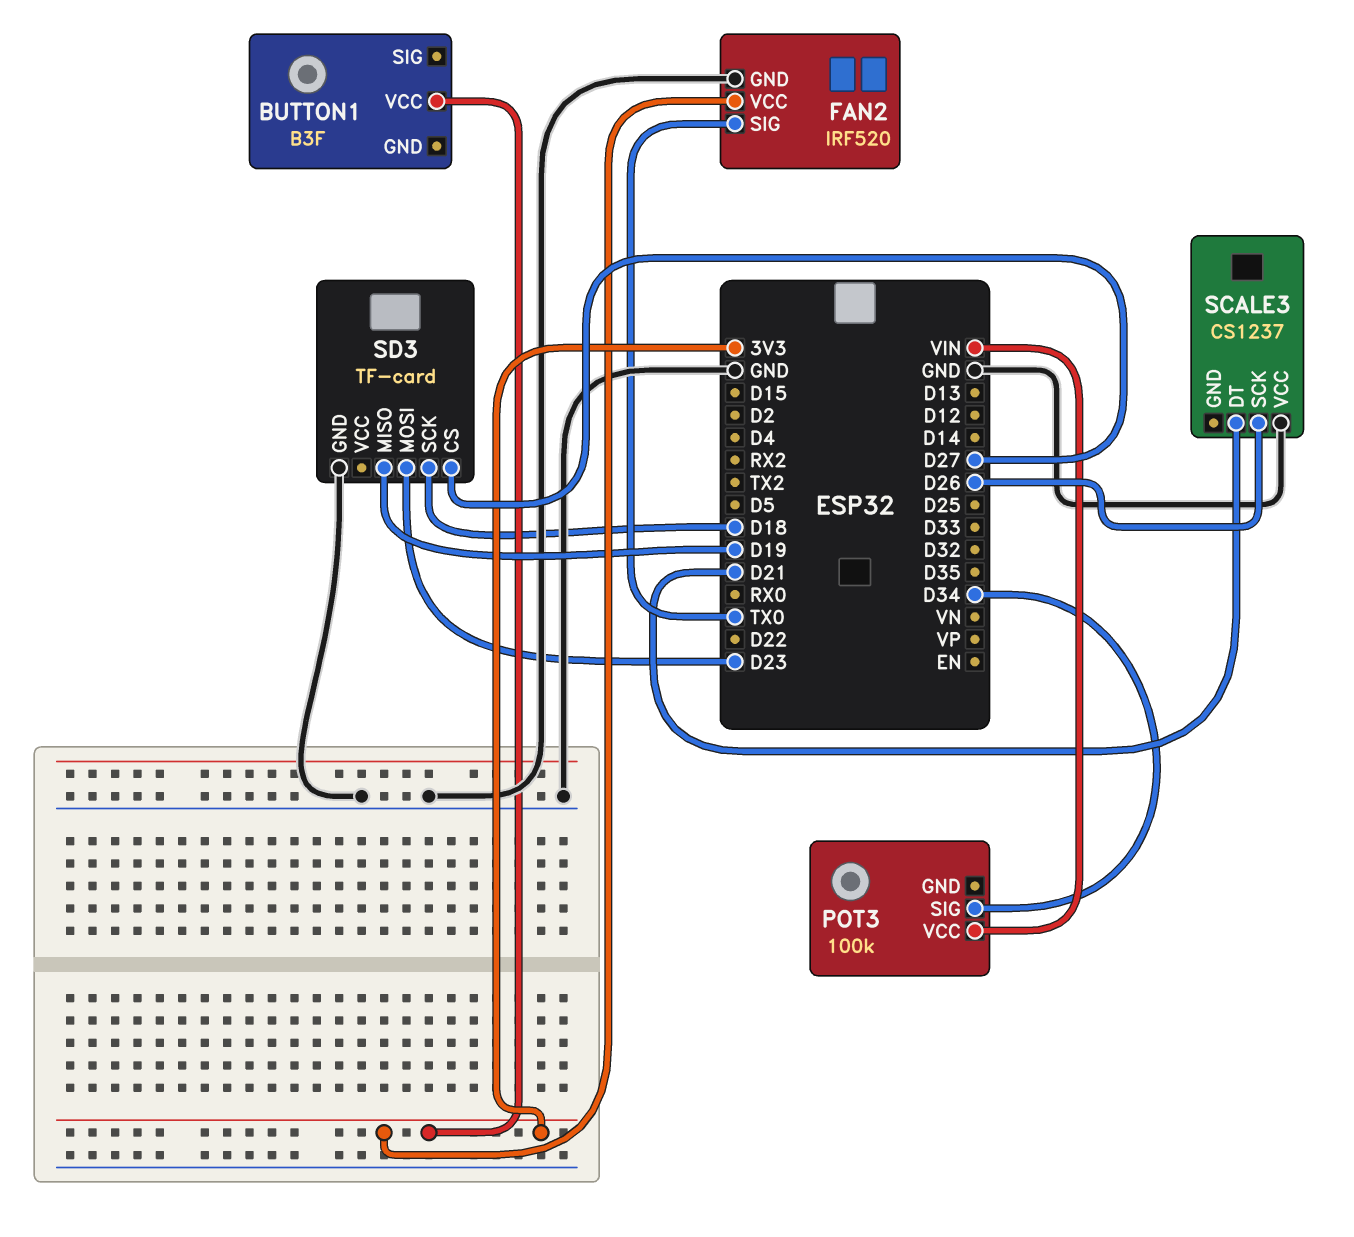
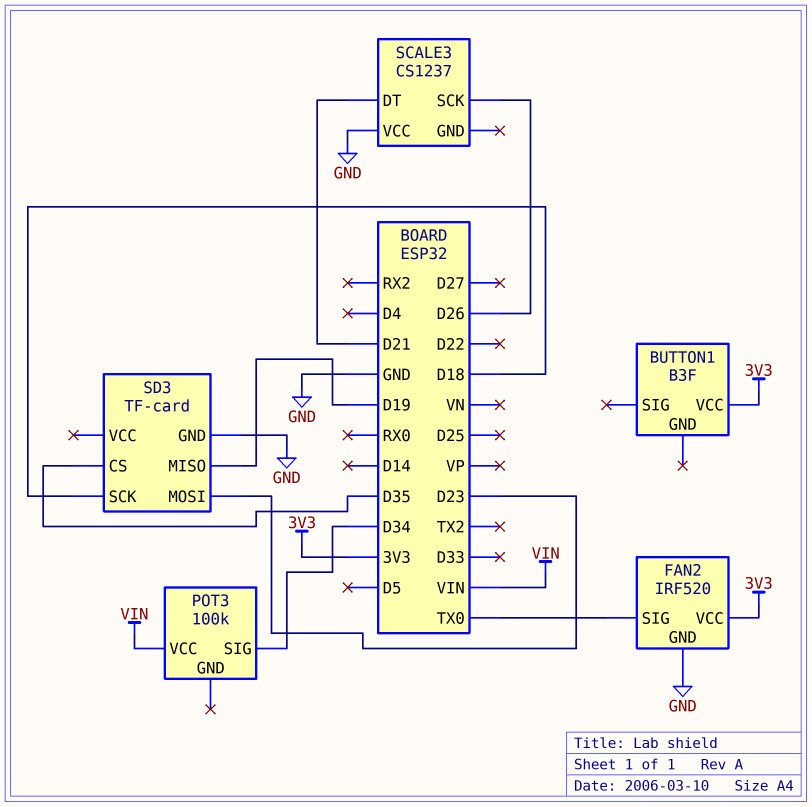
SD3 pin CS: D27 -> D35

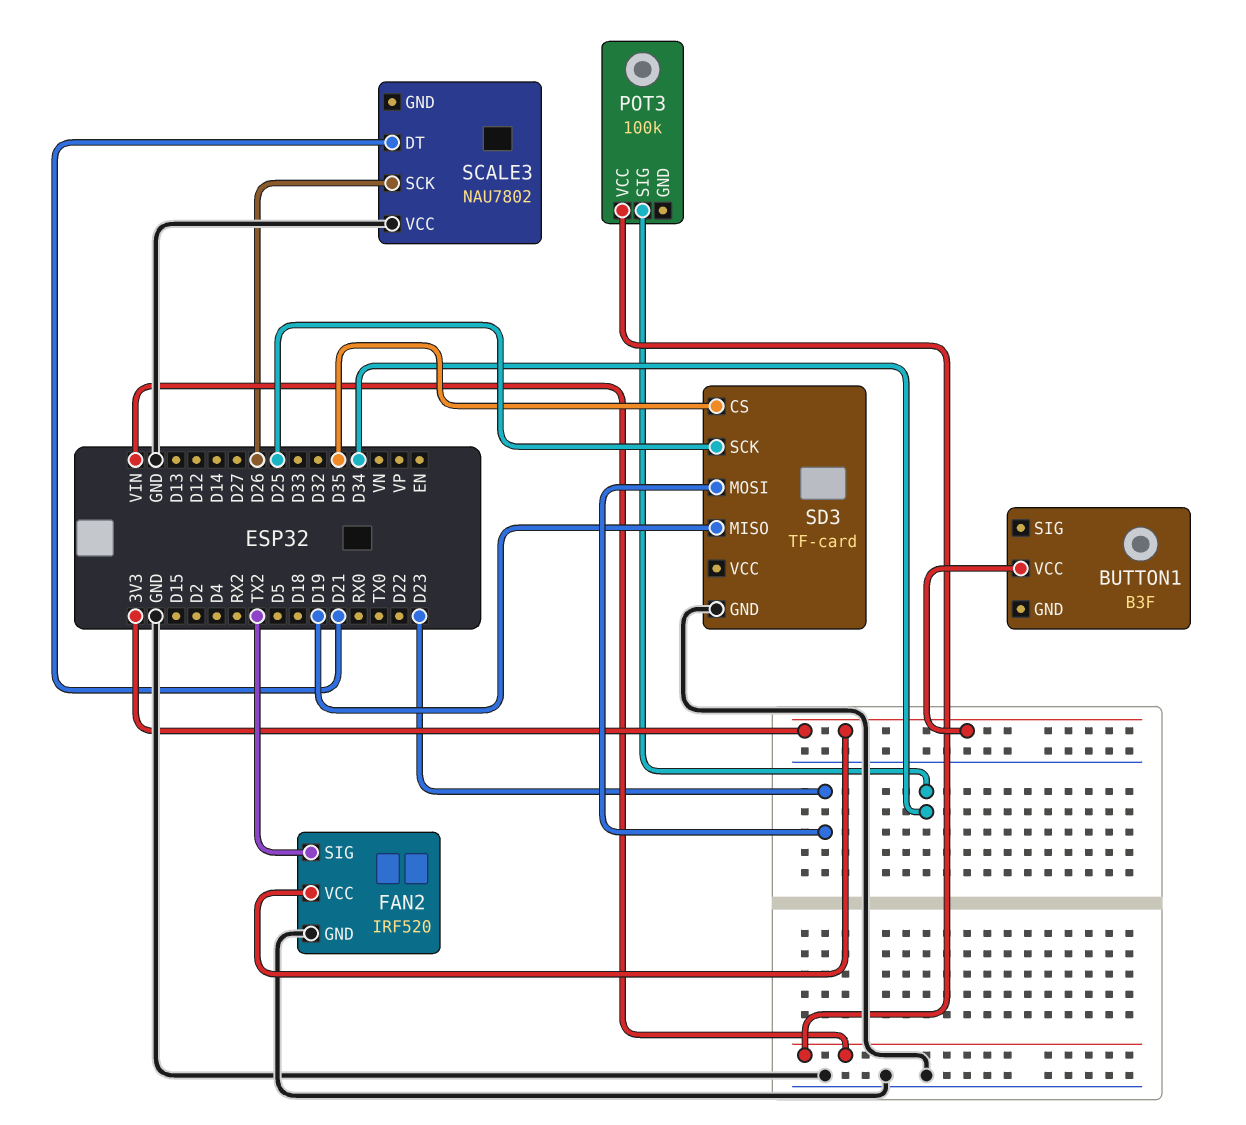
FAN2 pin SIG: TX0 -> TX2
SCALE3: CS1237 -> NAU7802
SD3 pin SCK: D18 -> D25

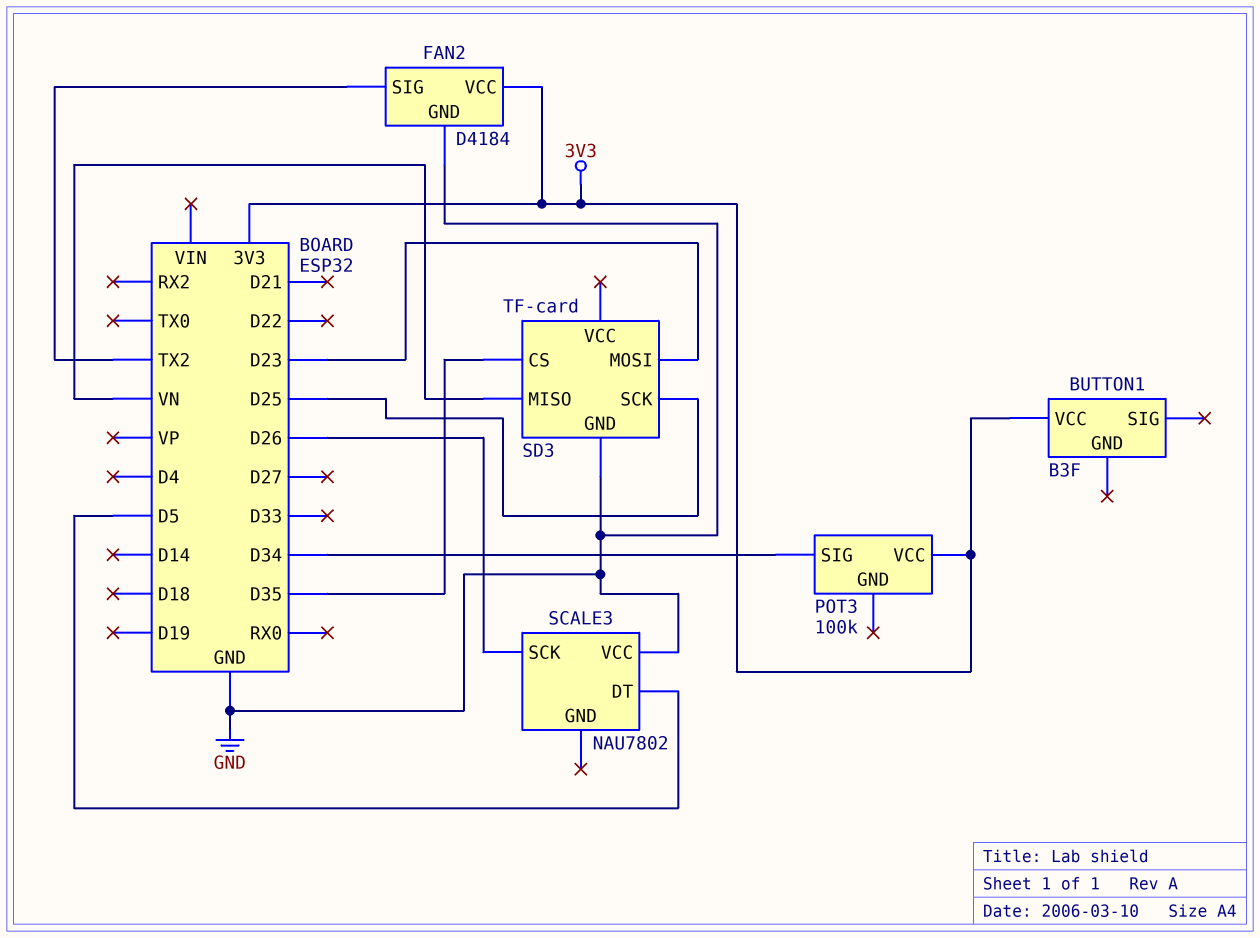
FAN2: IRF520 -> D4184
POT3 pin VCC: VIN -> 3V3
SCALE3 pin DT: D21 -> D5
SD3 pin MISO: D19 -> VN

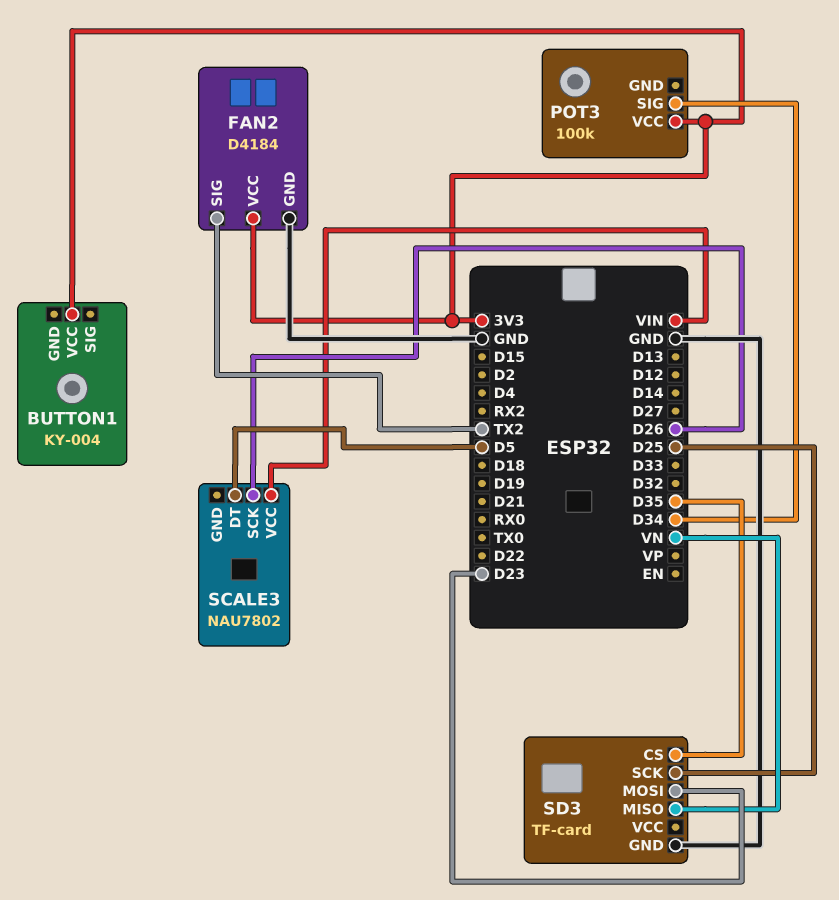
BUTTON1: B3F -> KY-004
SCALE3 pin VCC: GND -> VIN

